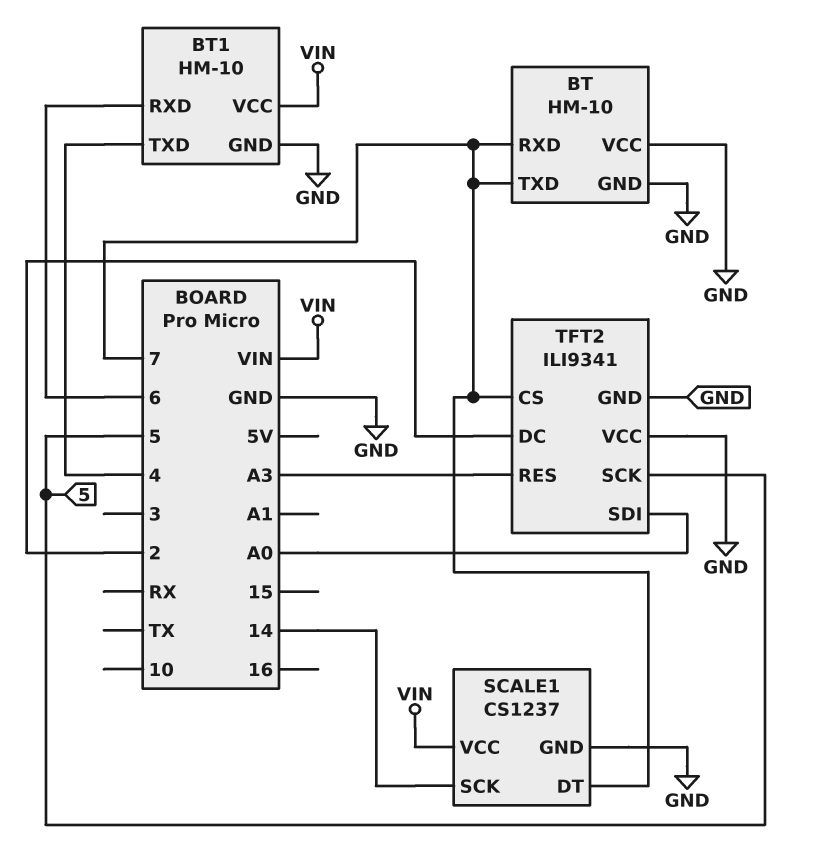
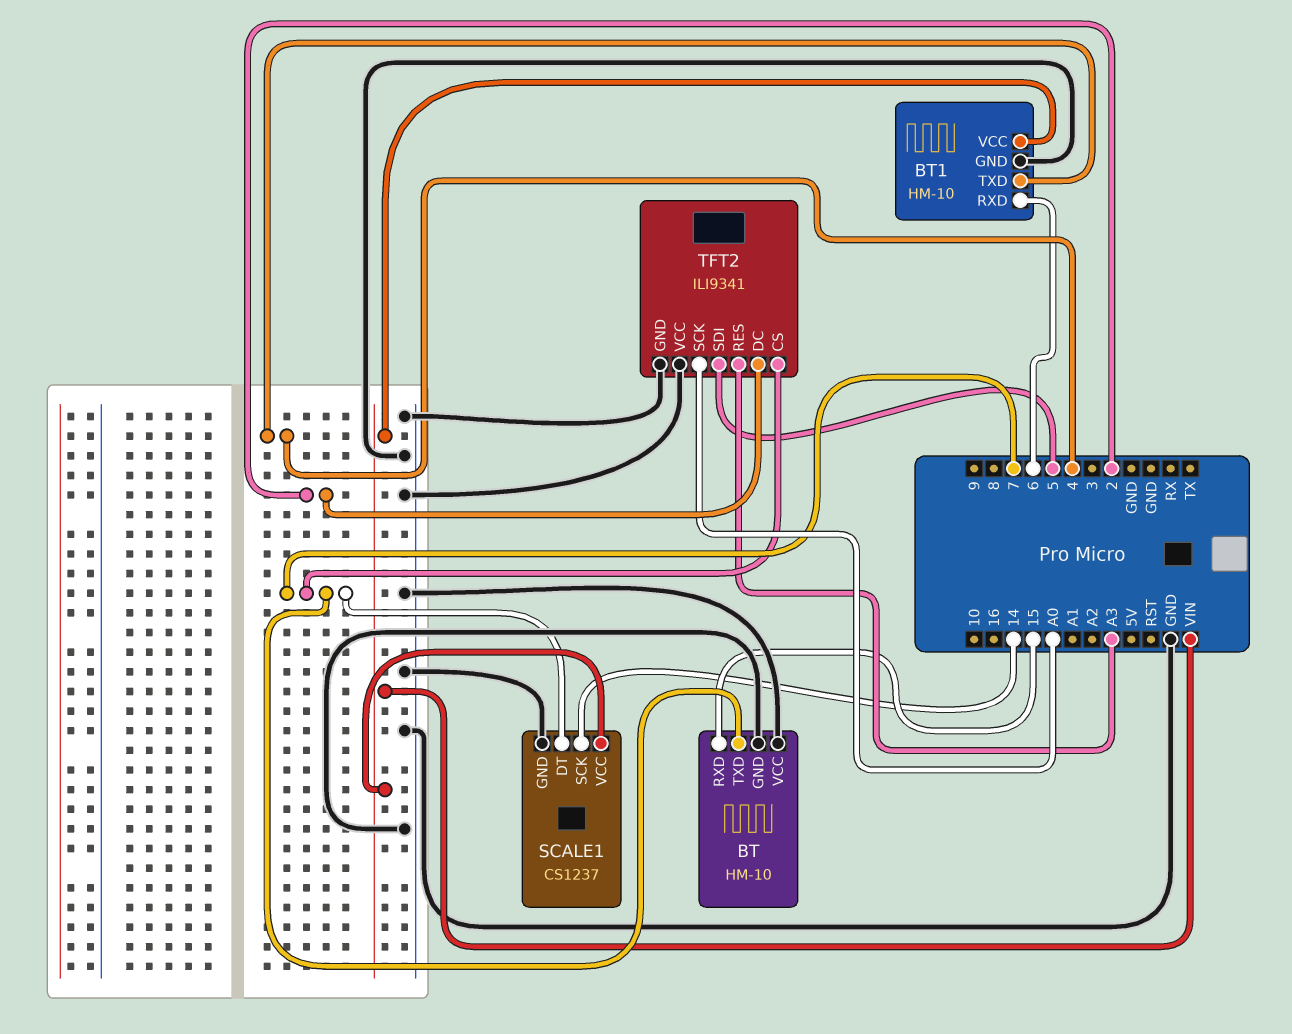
BT pin RXD: 7 -> 15
TFT2 pin SCK: 5 -> A0
TFT2 pin SDI: A0 -> 5

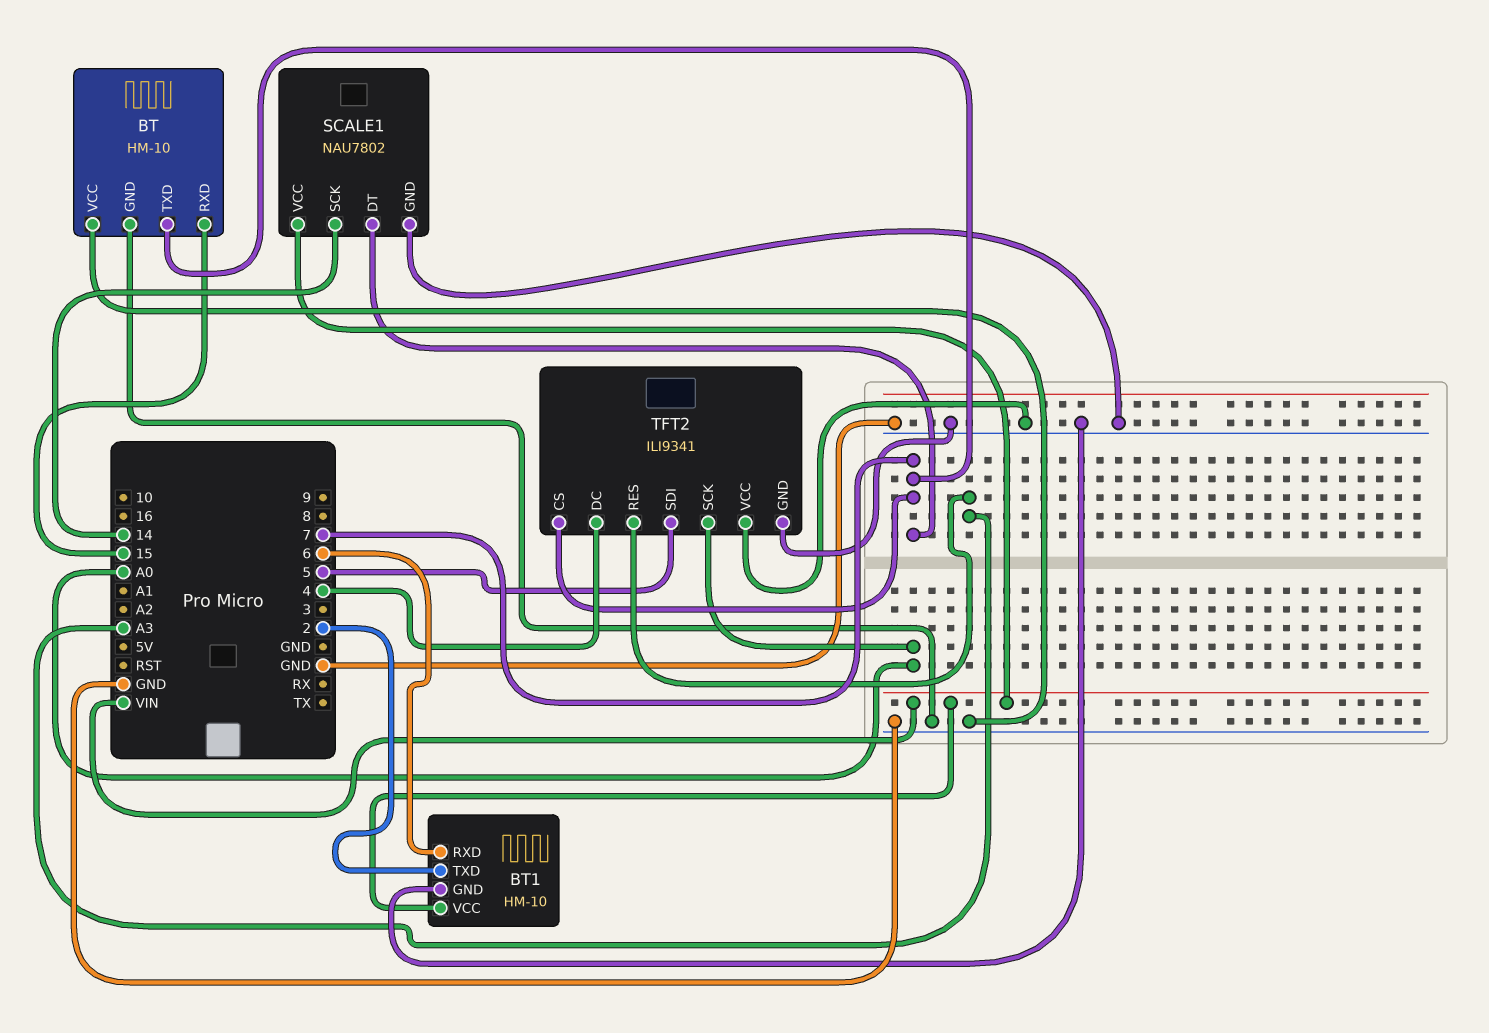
BT1 pin TXD: 4 -> 2
SCALE1: CS1237 -> NAU7802
TFT2 pin DC: 2 -> 4

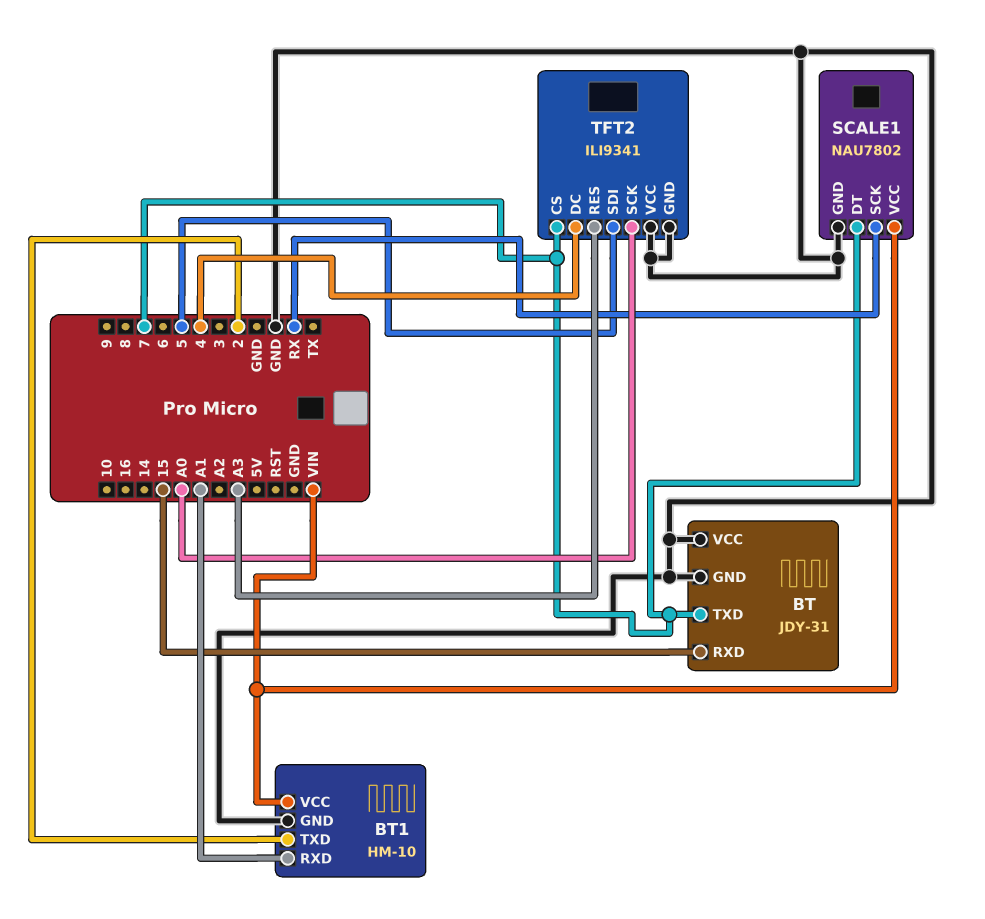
BT: HM-10 -> JDY-31
BT1 pin RXD: 6 -> A1
SCALE1 pin SCK: 14 -> RX

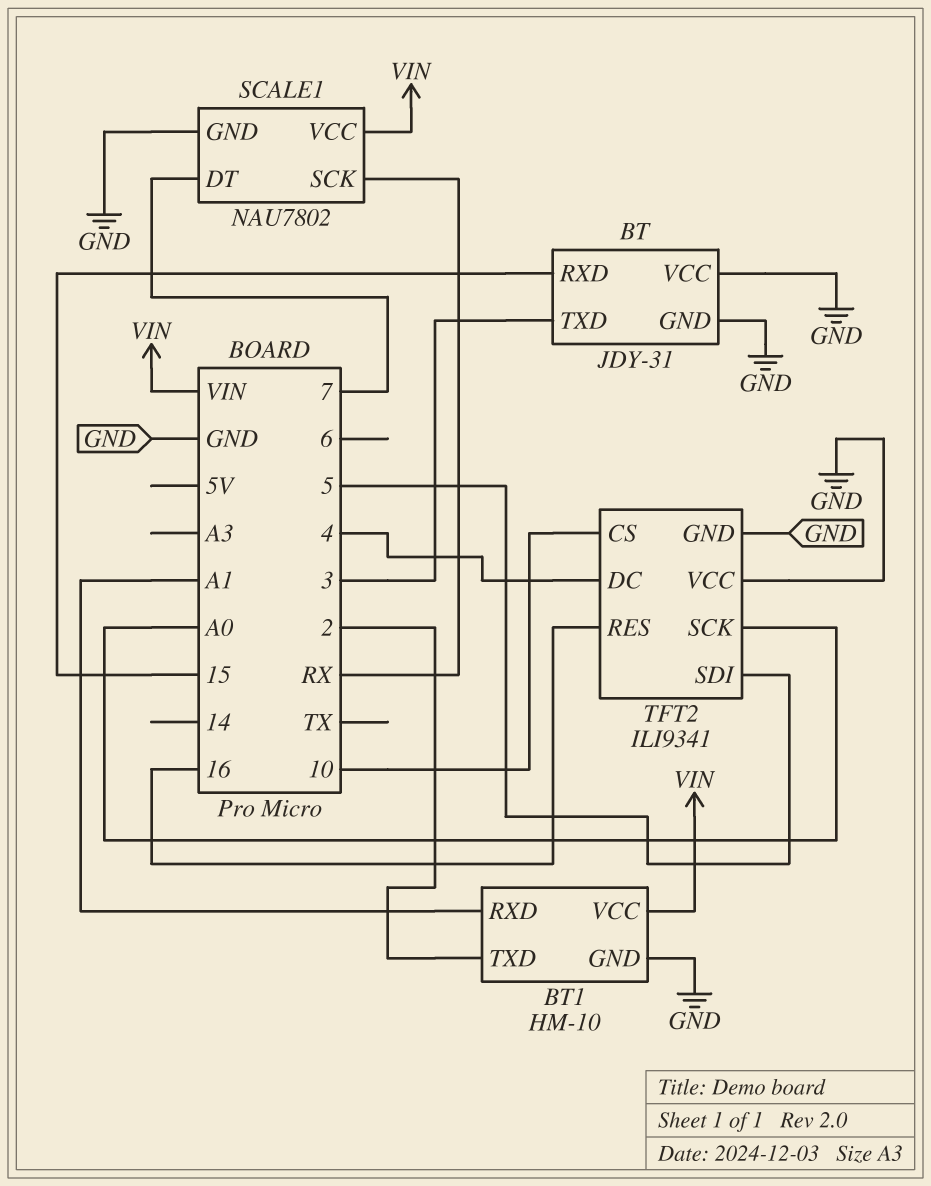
BT pin TXD: 7 -> 3
TFT2 pin CS: 7 -> 10
TFT2 pin RES: A3 -> 16

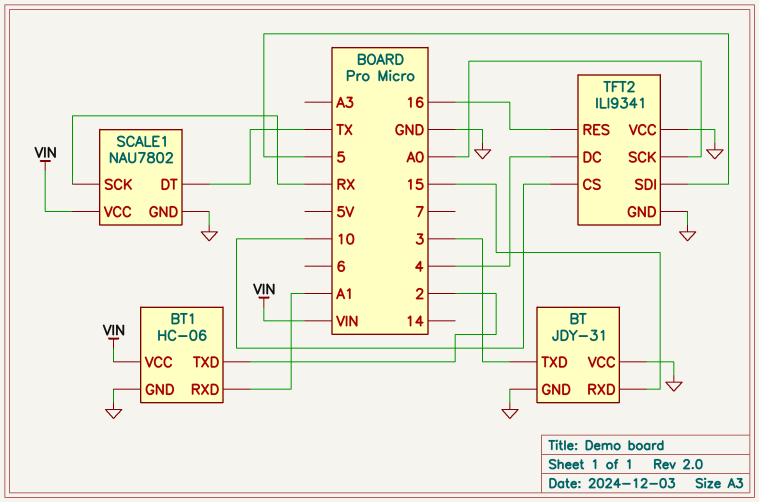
BT1: HM-10 -> HC-06
SCALE1 pin DT: 7 -> TX

